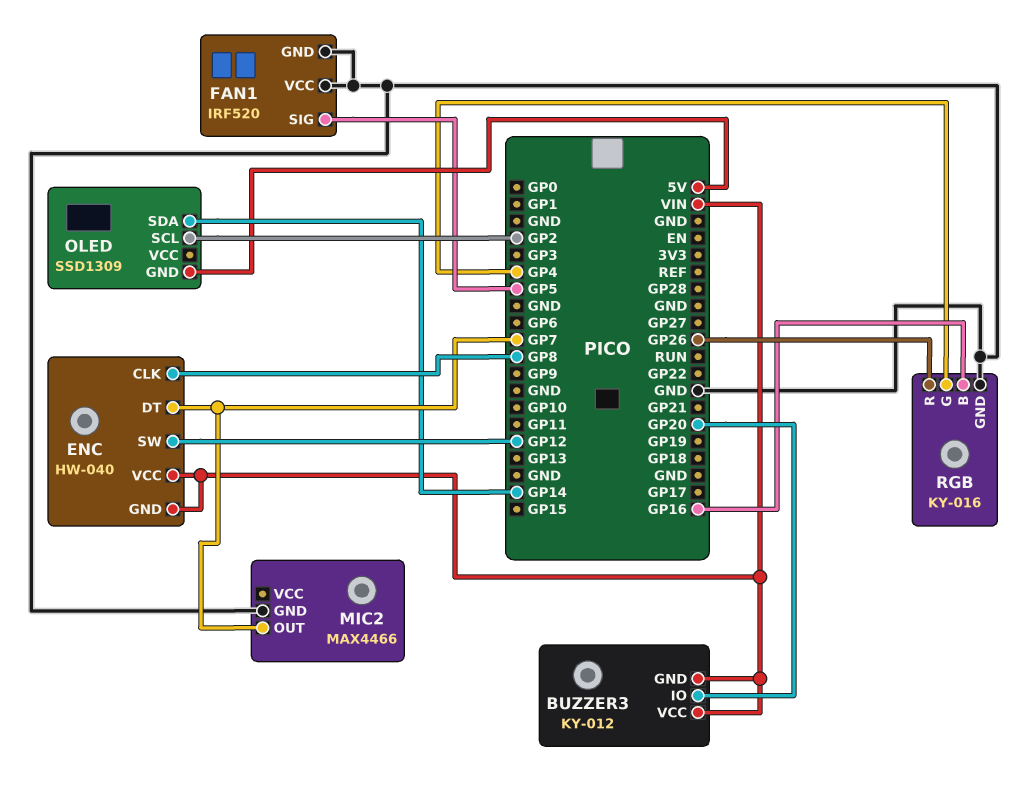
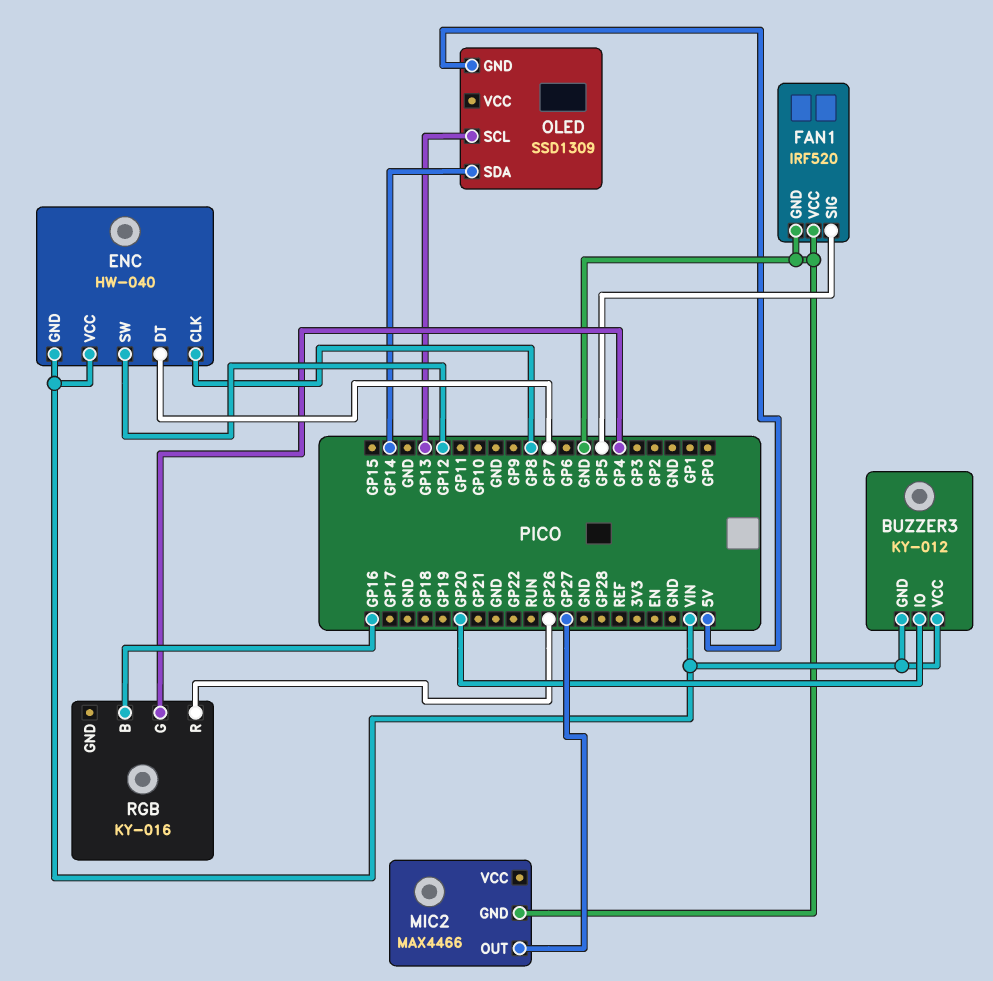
MIC2 pin OUT: GP7 -> GP27
OLED pin SCL: GP2 -> GP13
RGB pin GND: GND -> none

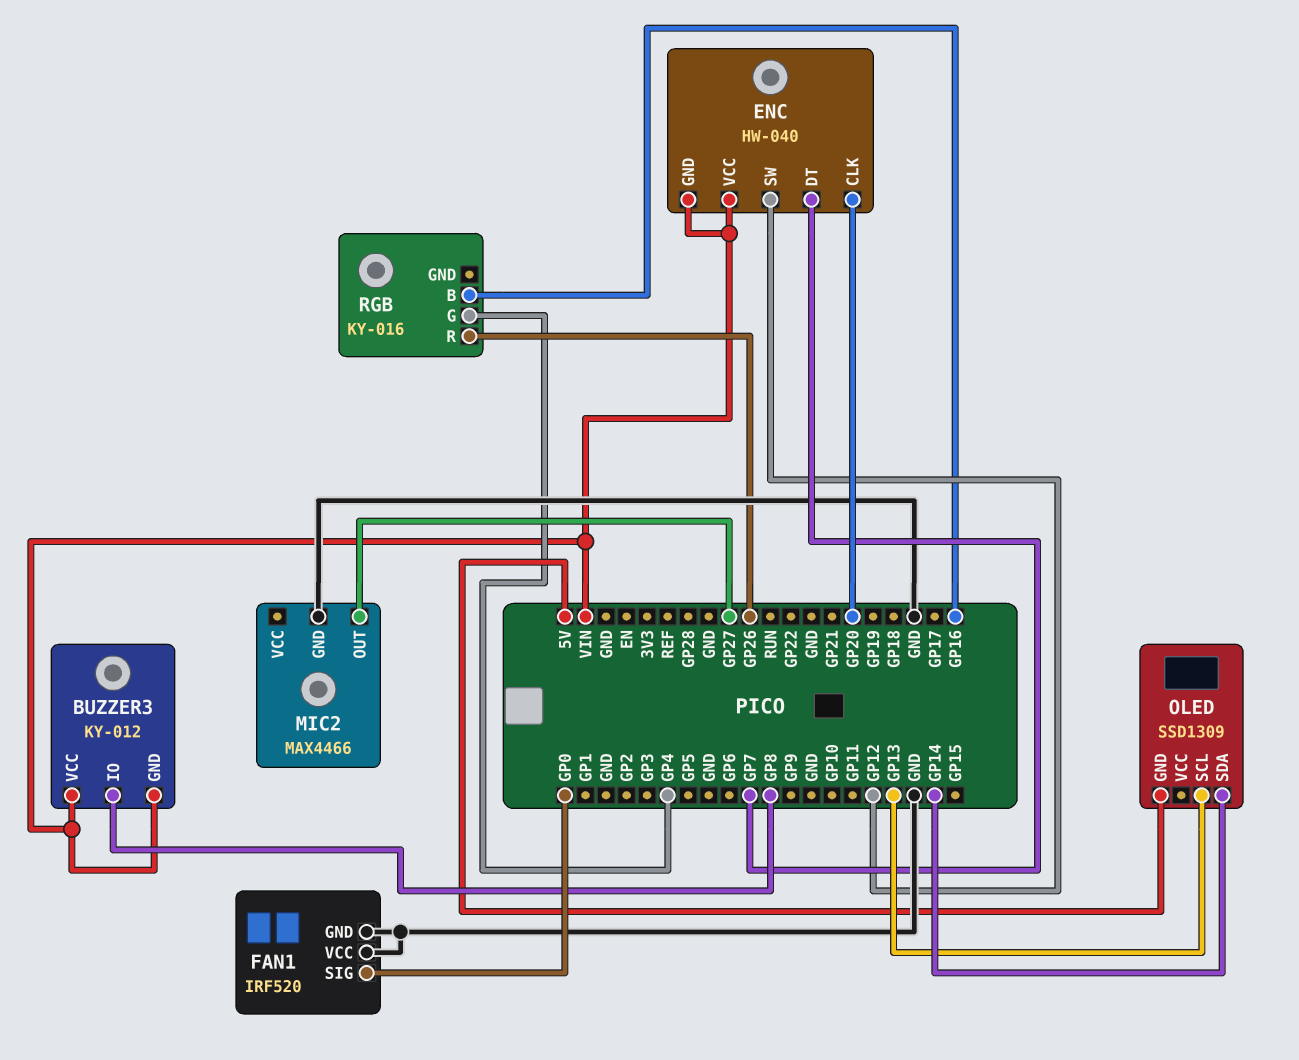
BUZZER3 pin IO: GP20 -> GP8
ENC pin CLK: GP8 -> GP20
FAN1 pin SIG: GP5 -> GP0

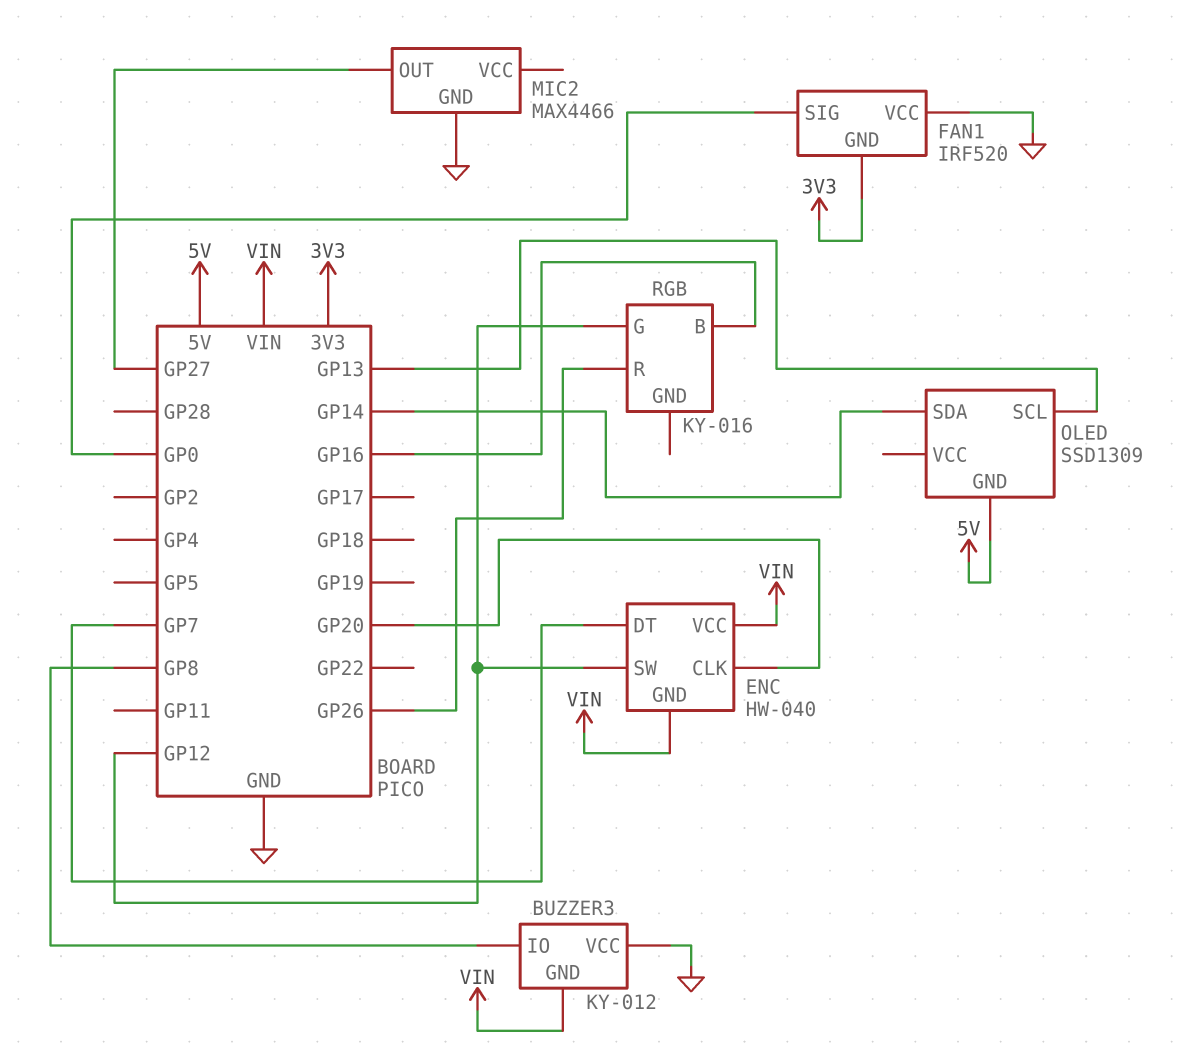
BUZZER3 pin VCC: VIN -> GND
FAN1 pin GND: GND -> 3V3
RGB pin G: GP4 -> GP12

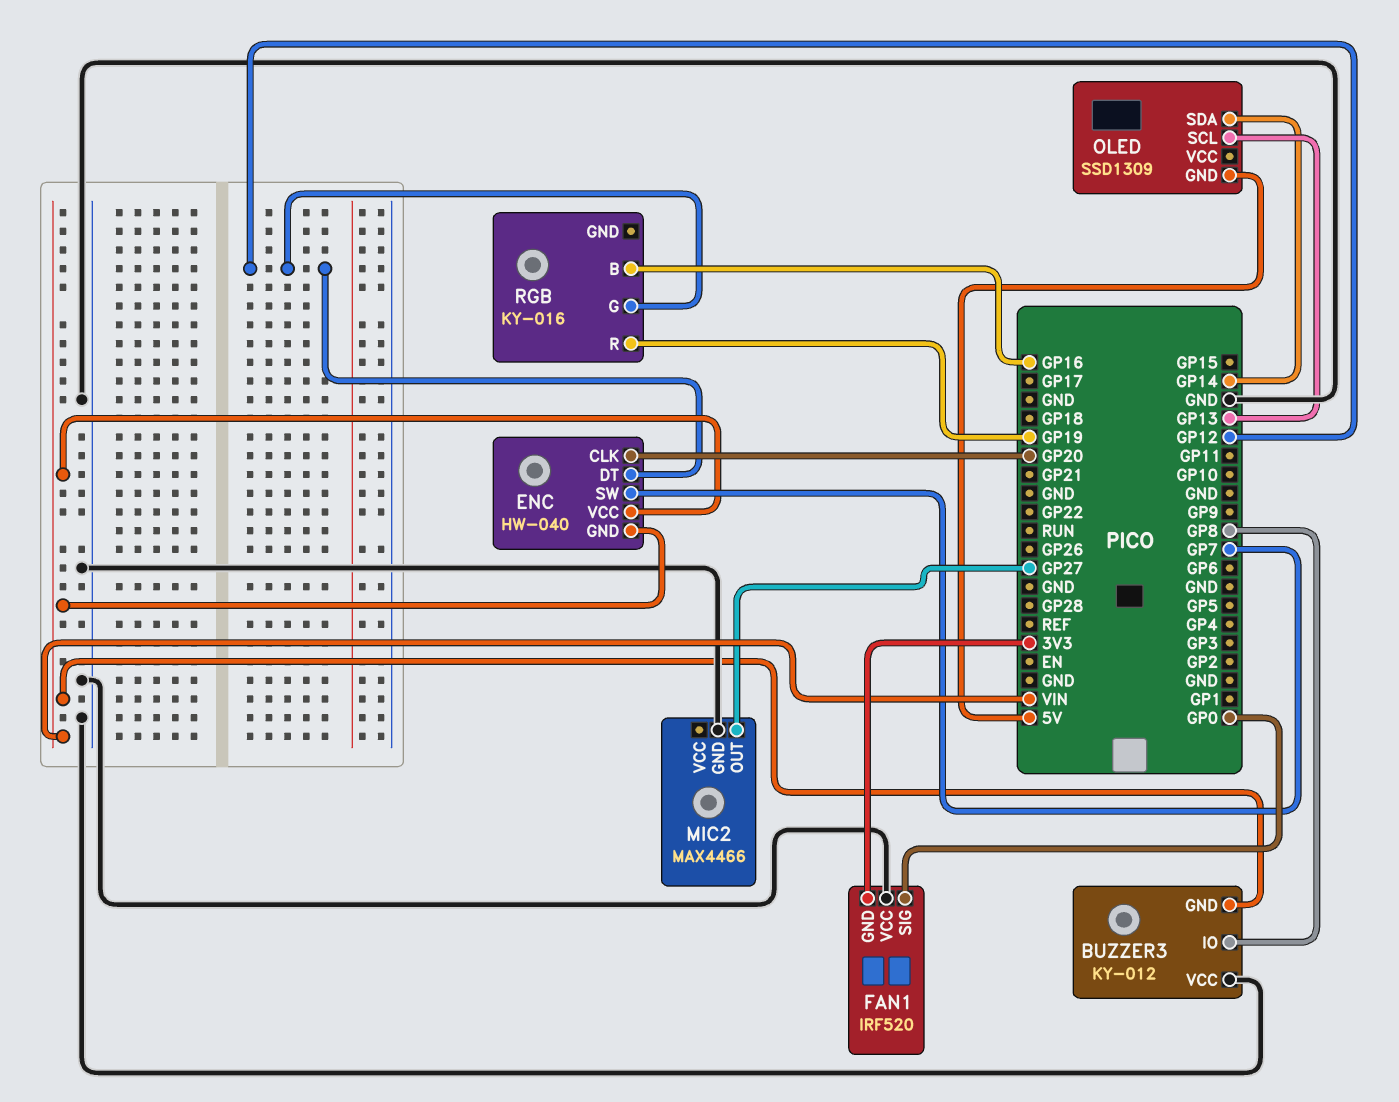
ENC pin DT: GP7 -> GP12
ENC pin SW: GP12 -> GP7
RGB pin R: GP26 -> GP19

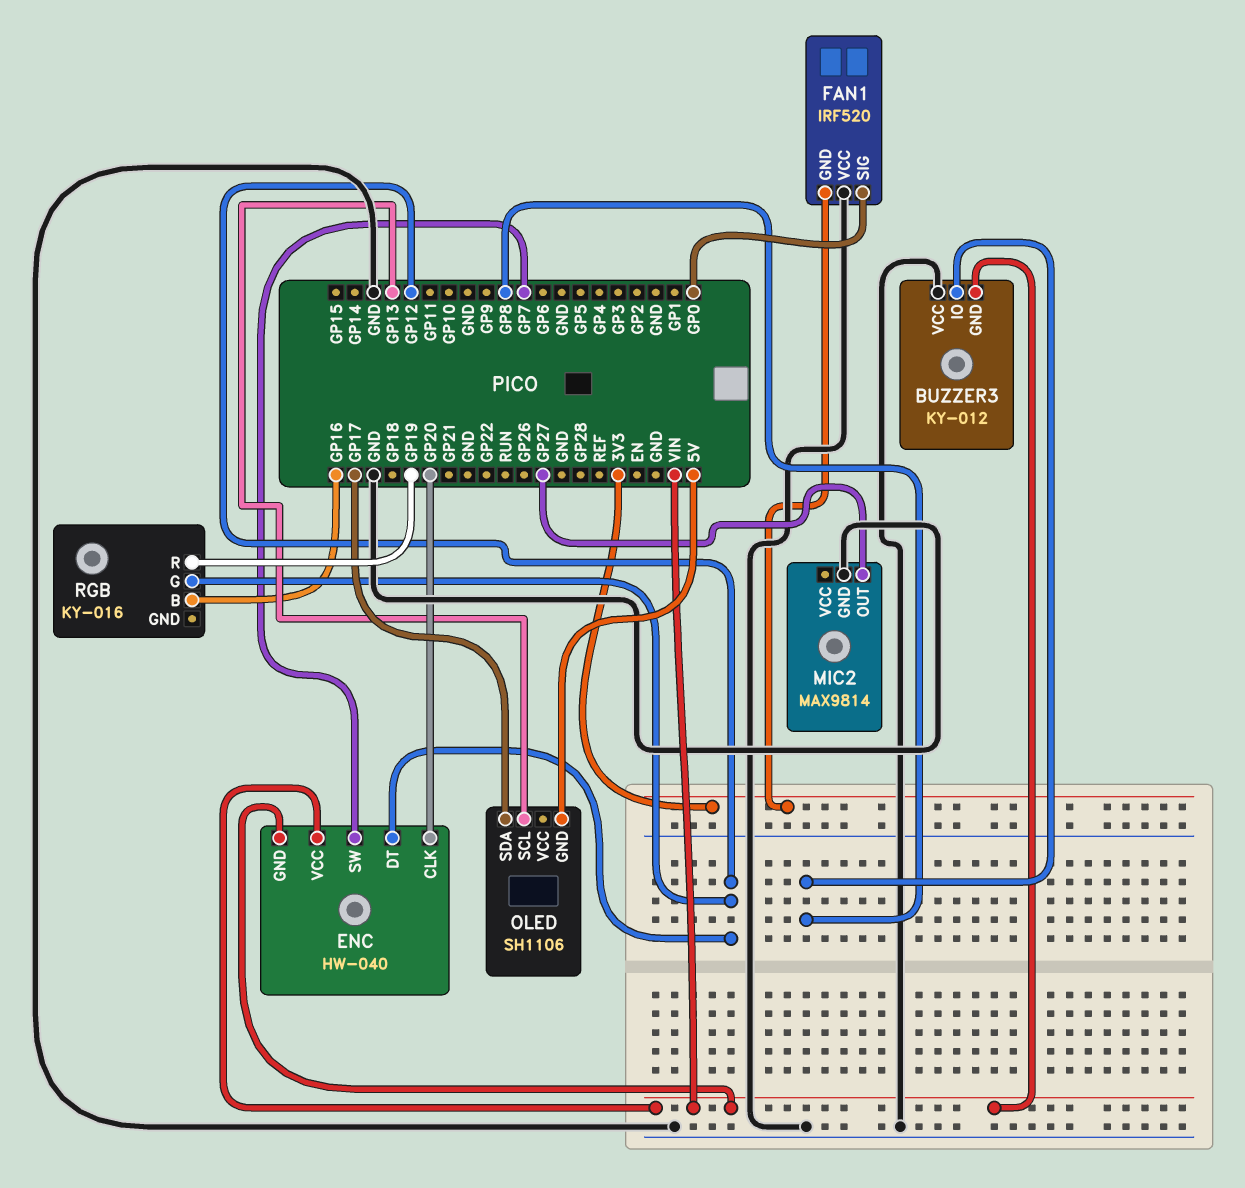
MIC2: MAX4466 -> MAX9814
OLED: SSD1309 -> SH1106
OLED pin SDA: GP14 -> GP17

